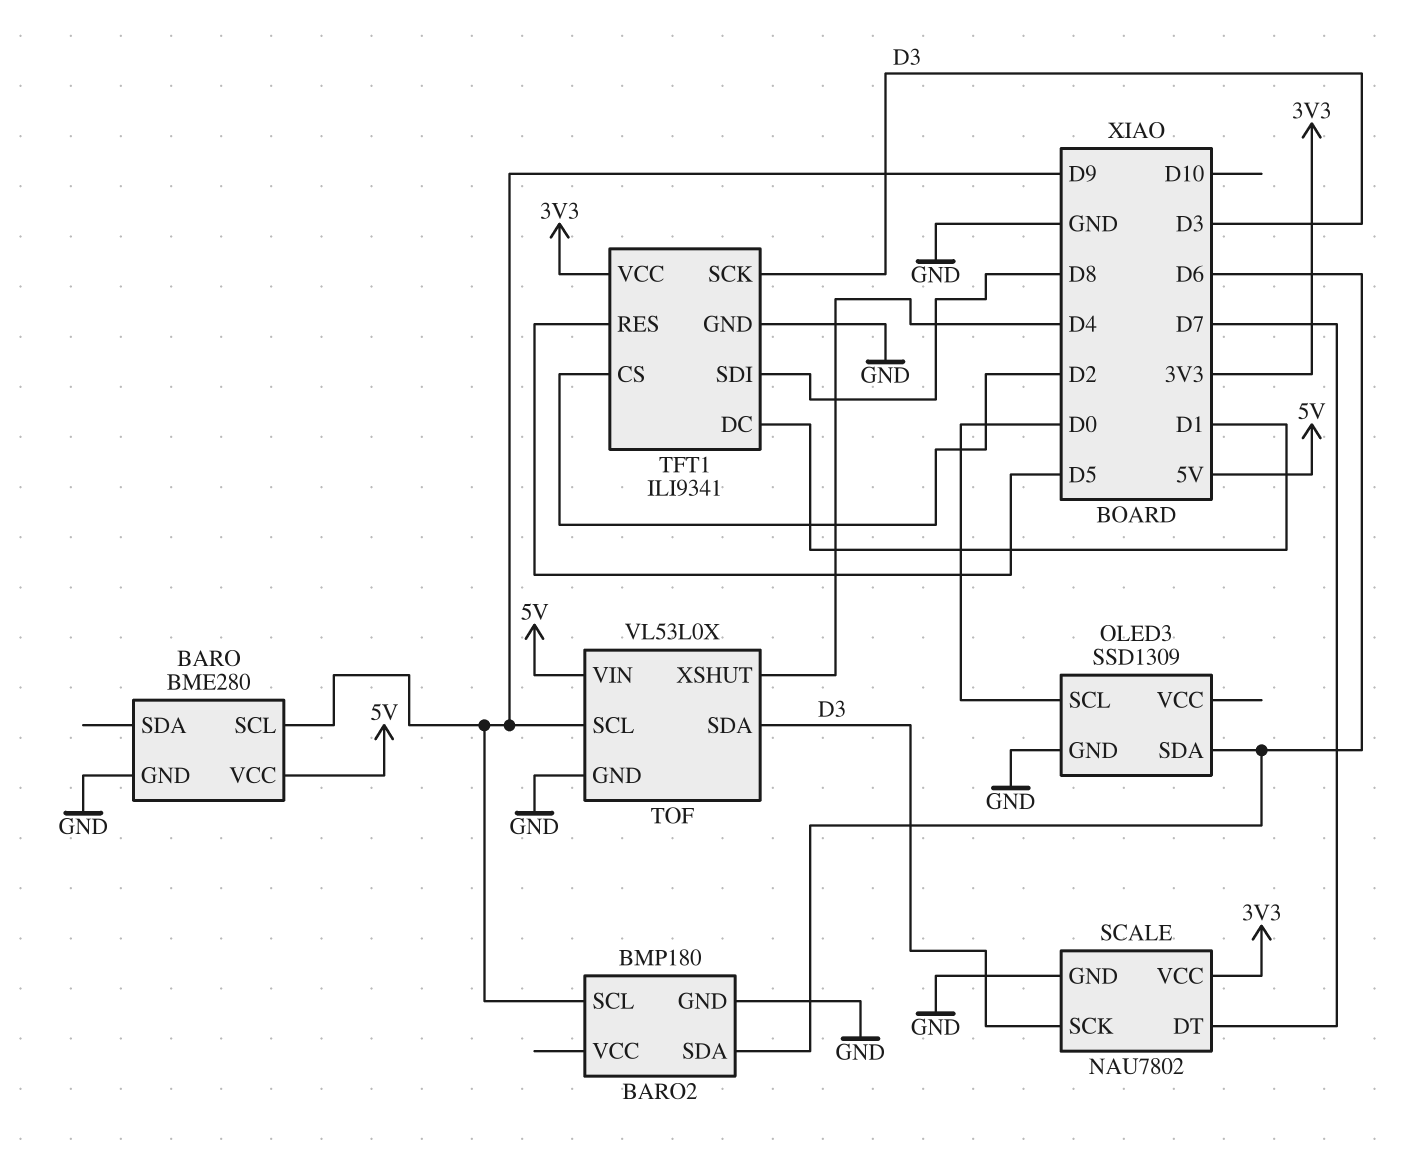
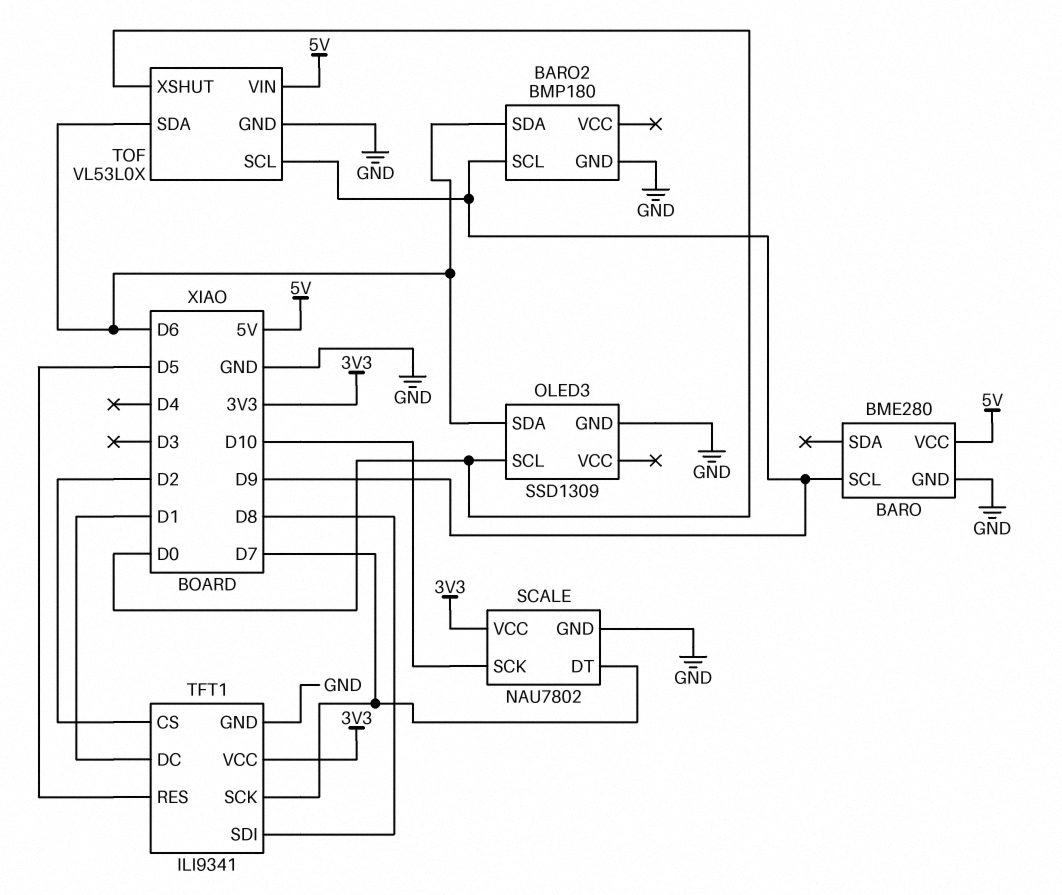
SCALE pin SCK: D3 -> D10
TFT1 pin SCK: D3 -> D7
TOF pin SDA: D3 -> D6
TOF pin XSHUT: D4 -> D0

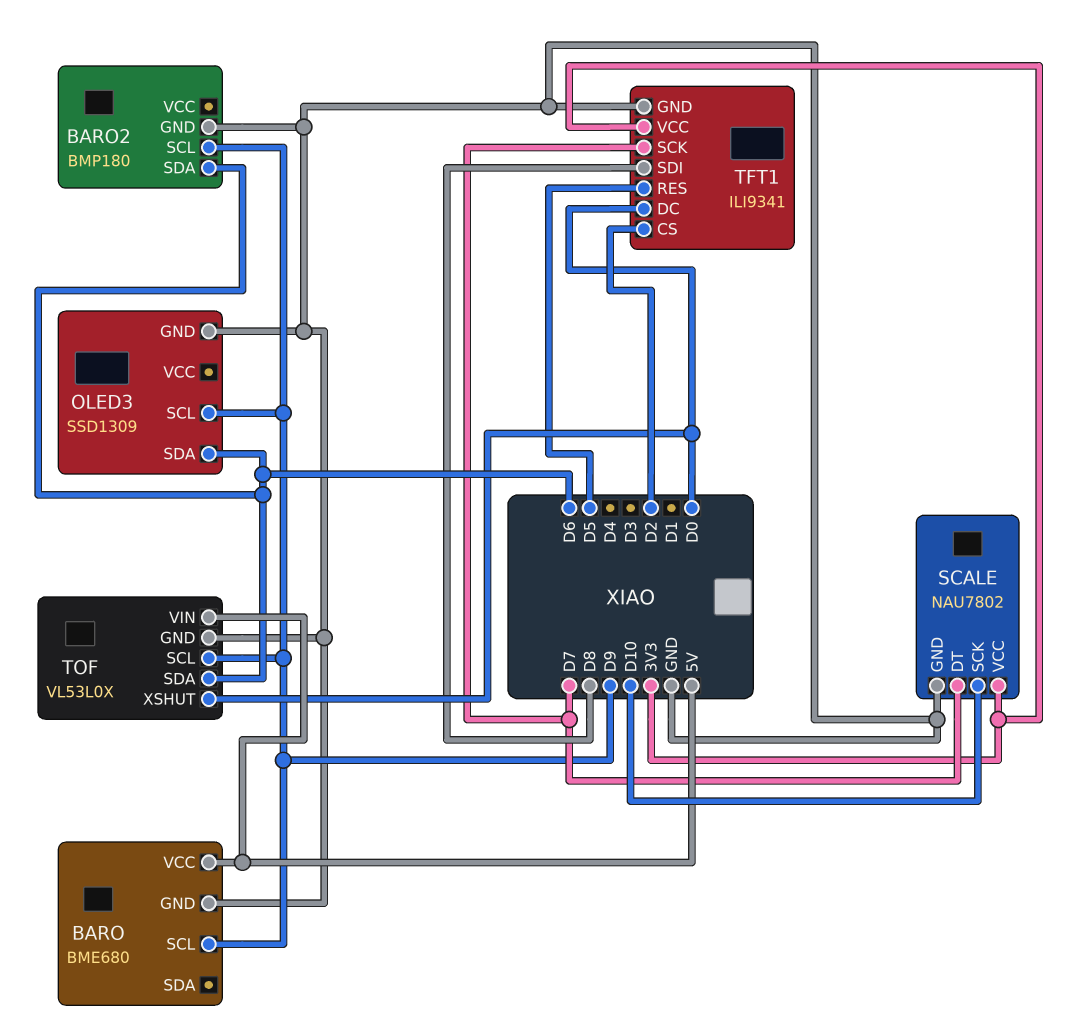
BARO: BME280 -> BME680
OLED3 pin SCL: D0 -> D9
TFT1 pin DC: D1 -> D0

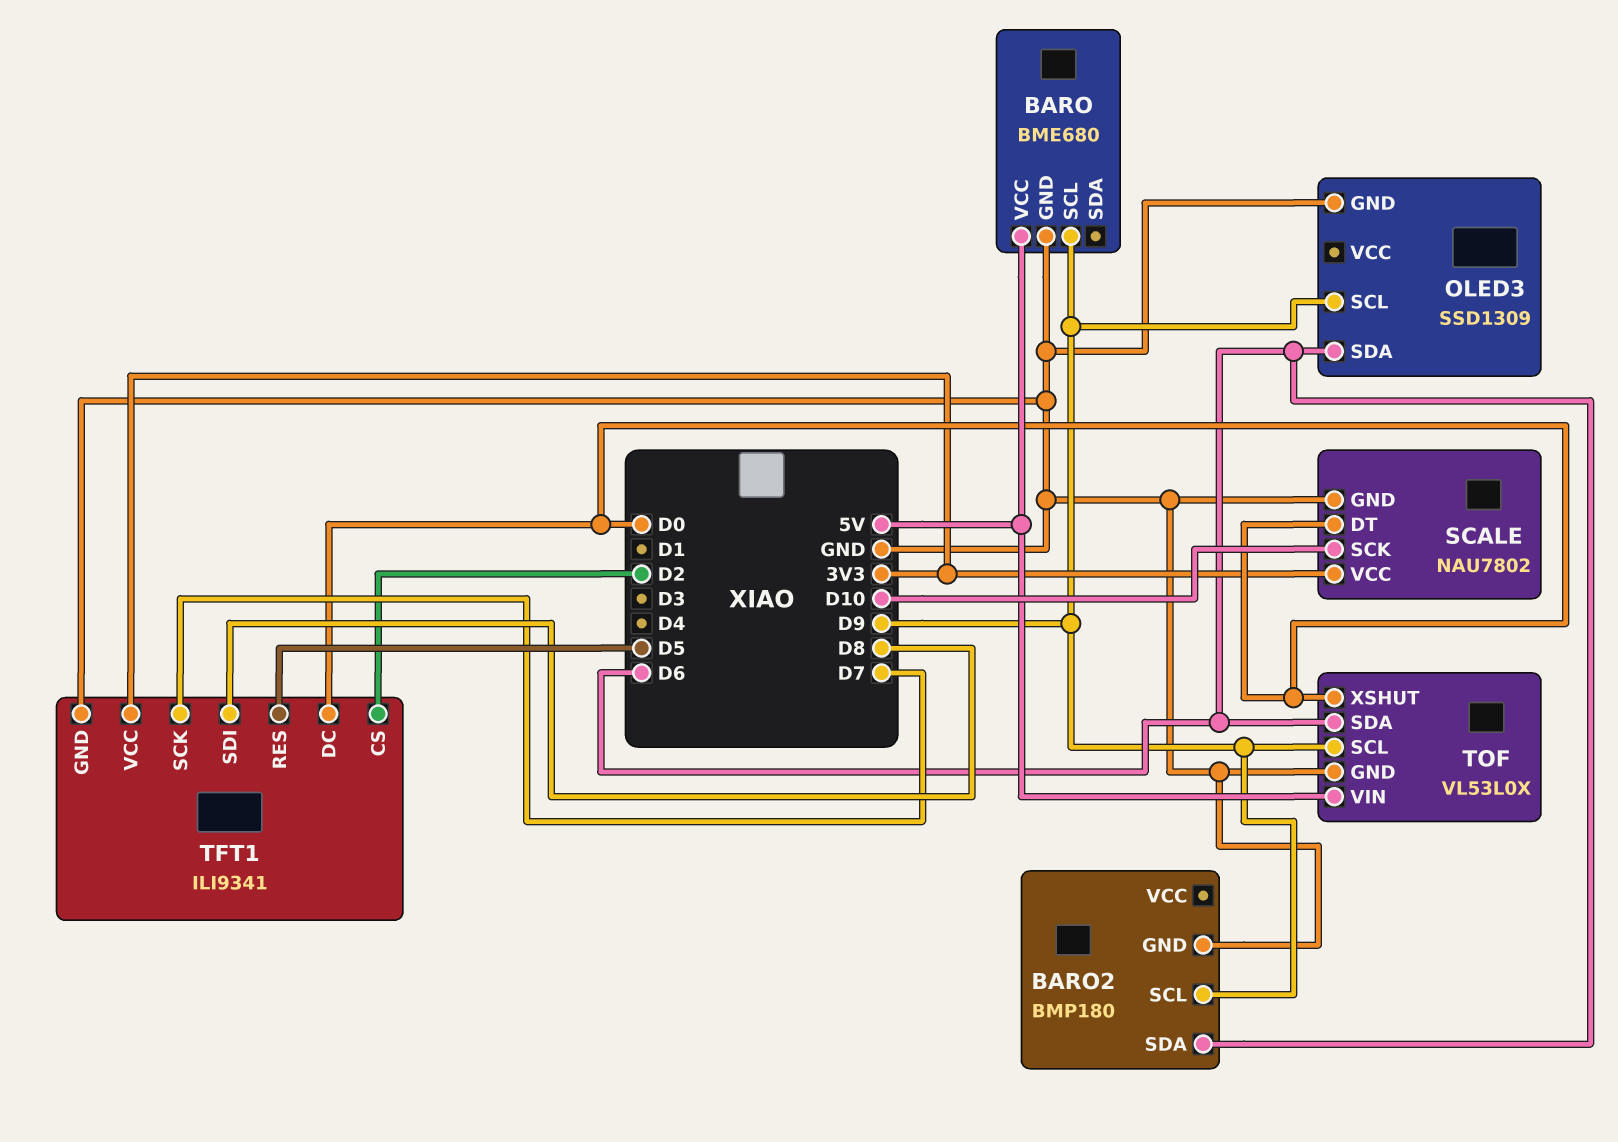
SCALE pin DT: D7 -> D0

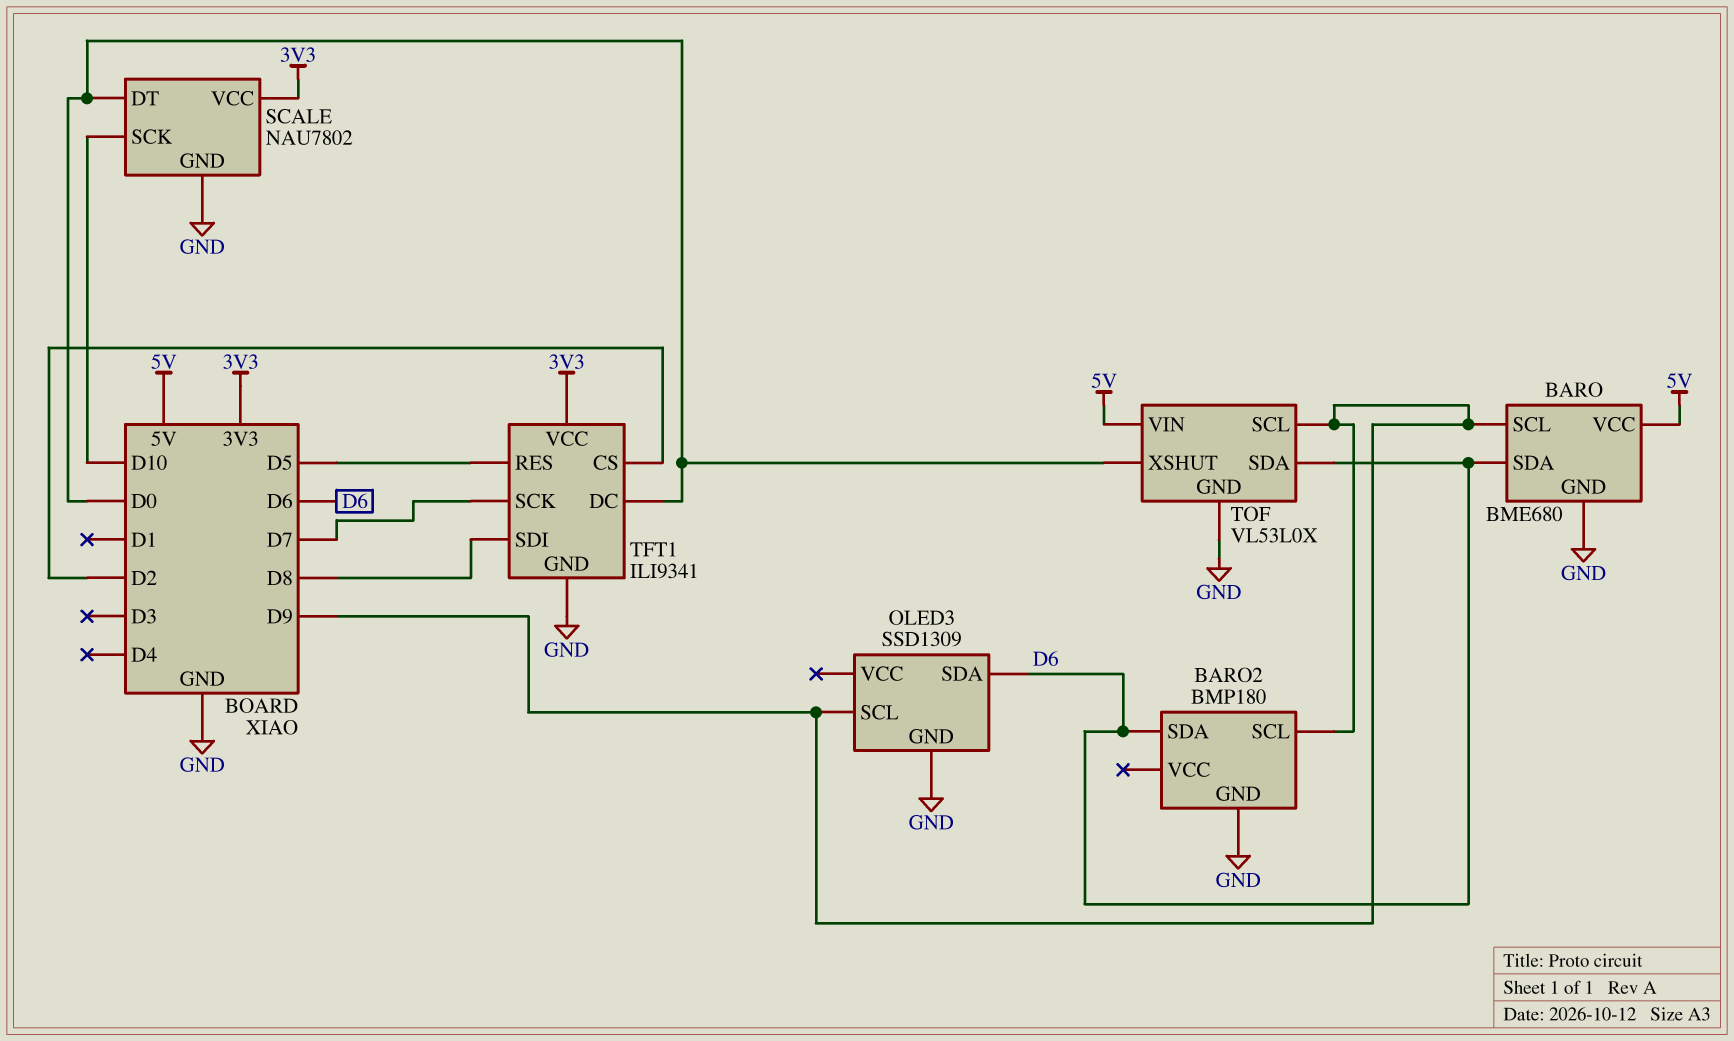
BARO pin SDA: none -> D6

